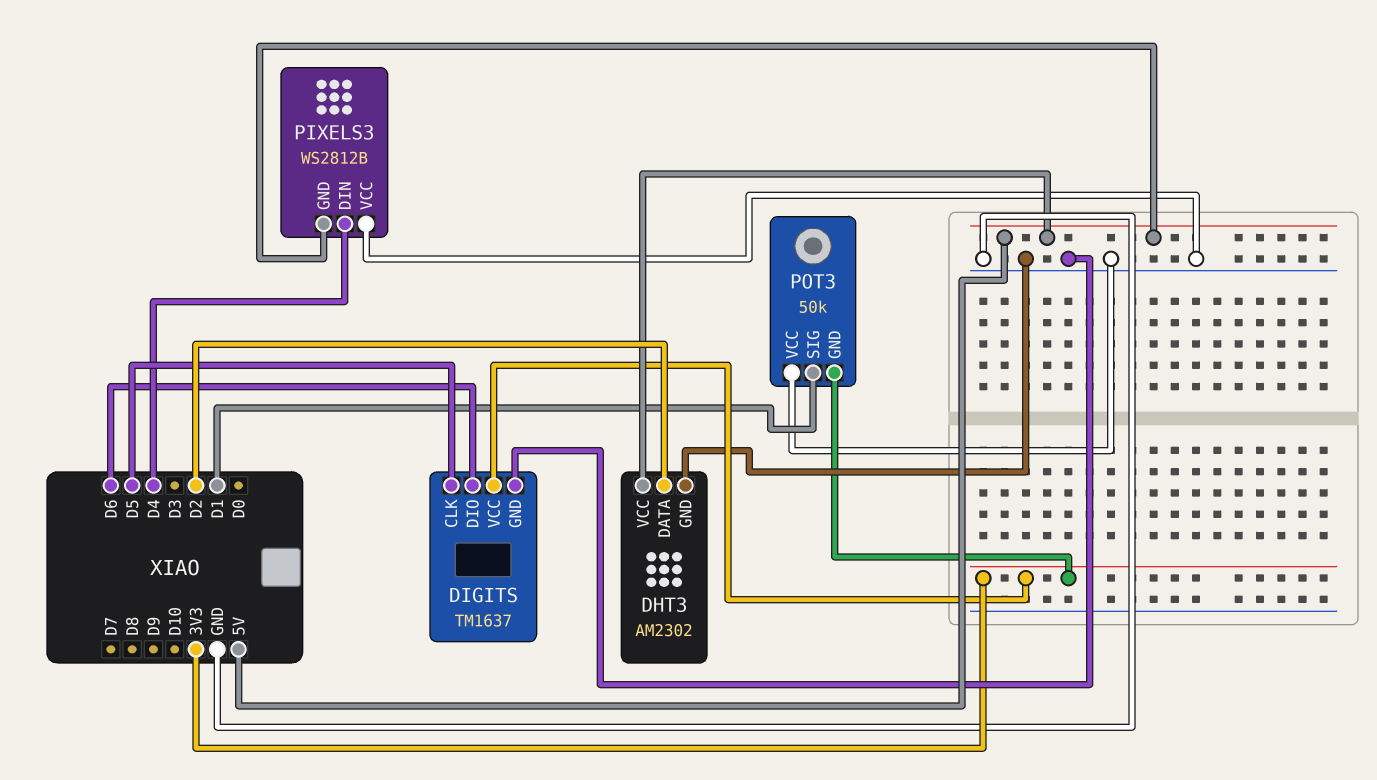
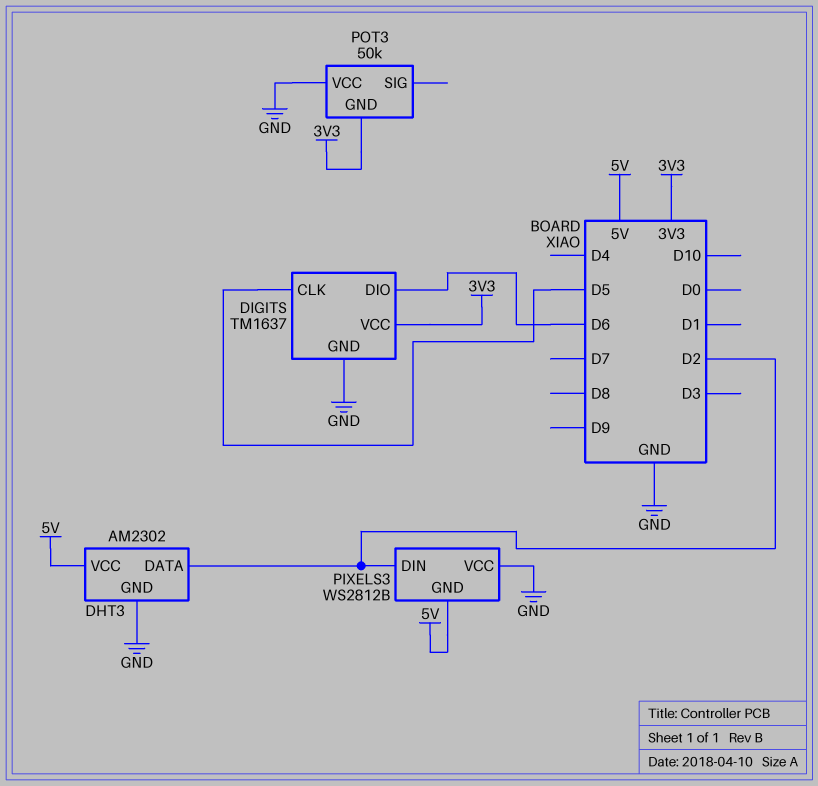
PIXELS3 pin DIN: D4 -> D2
POT3 pin SIG: D1 -> none

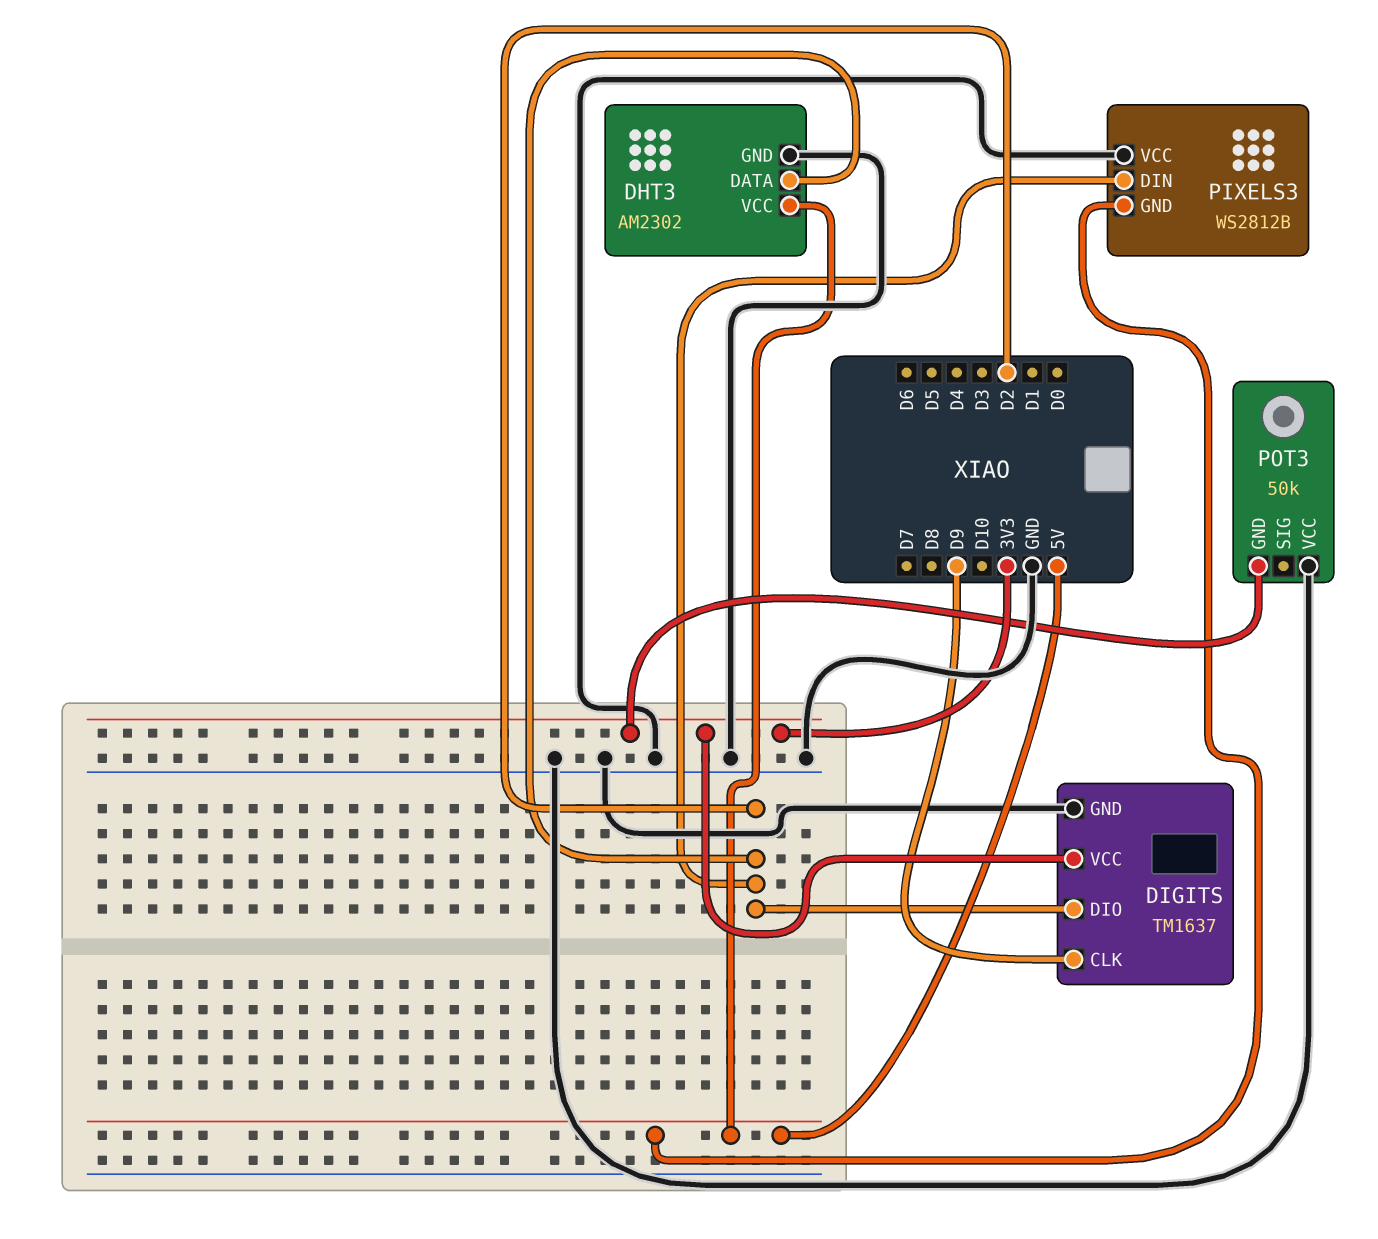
DIGITS pin CLK: D5 -> D9
DIGITS pin DIO: D6 -> D2

